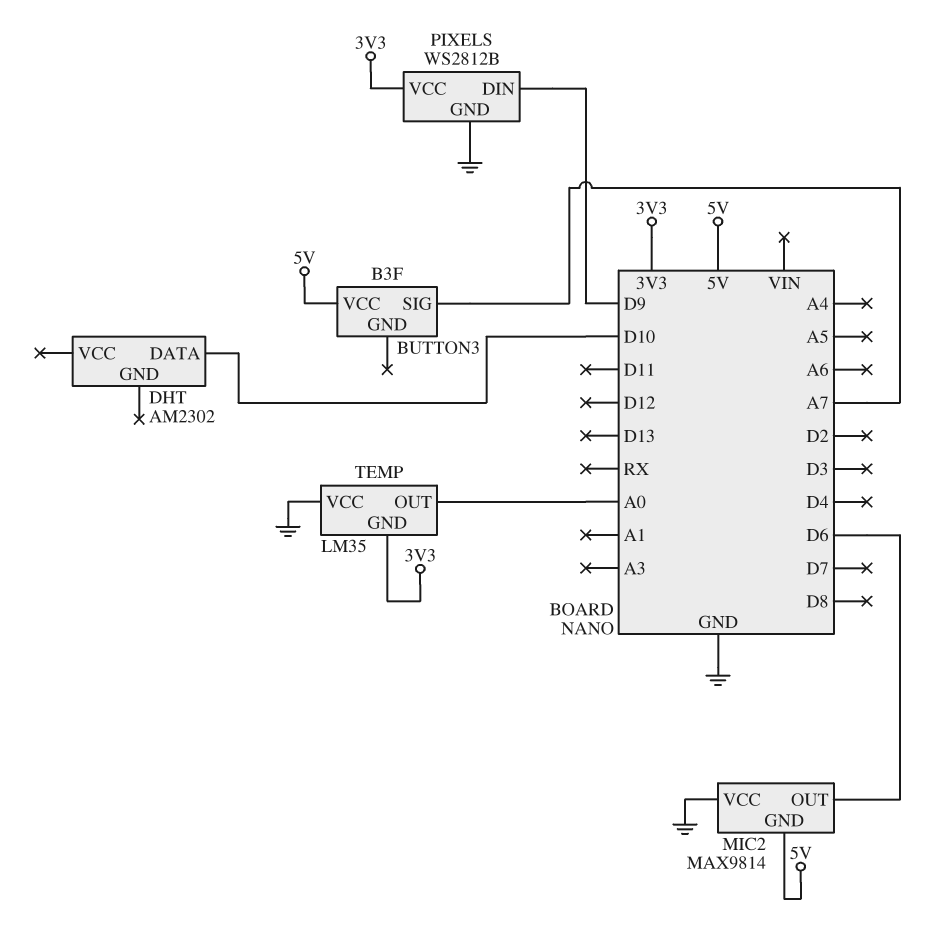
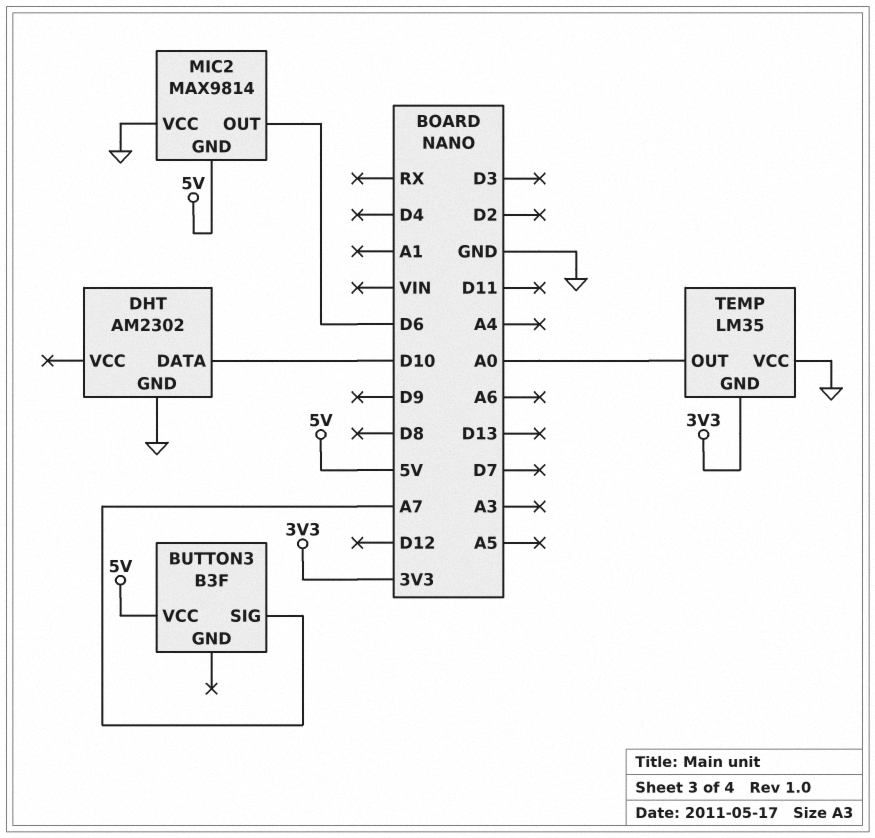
DHT pin GND: none -> GND
PIXELS: WS2812B -> none
PIXELS pin DIN: D9 -> none
PIXELS pin GND: GND -> none
PIXELS pin VCC: 3V3 -> none

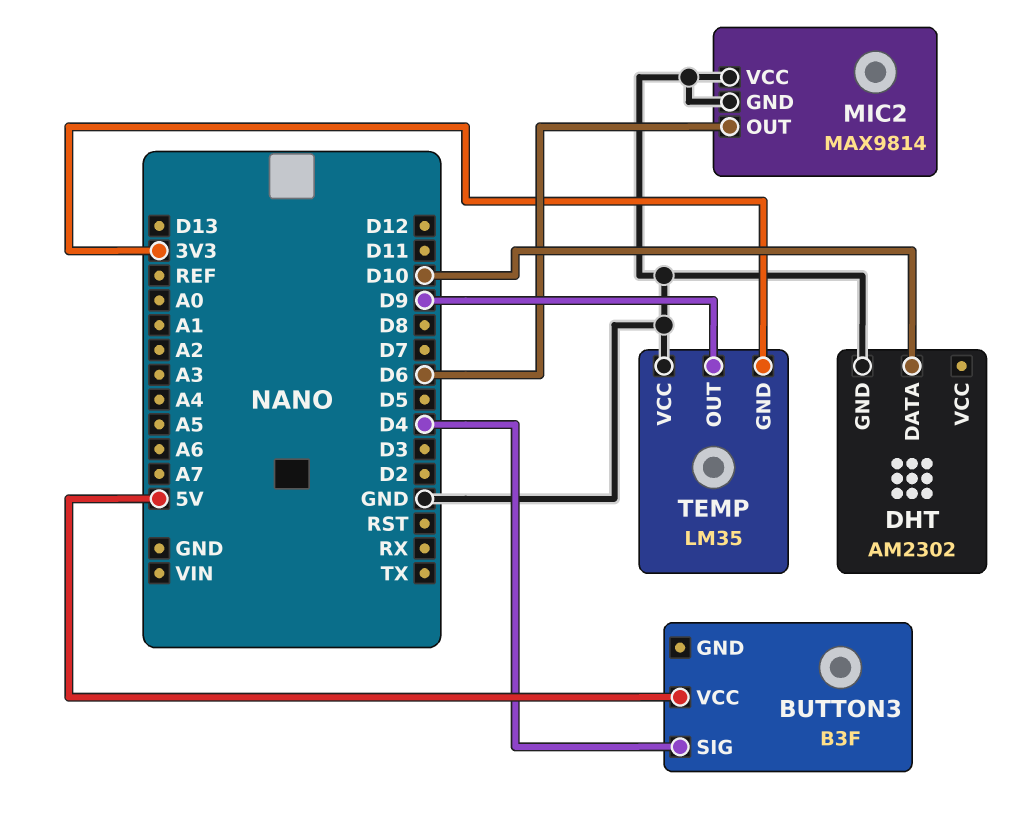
BUTTON3 pin SIG: A7 -> D4
MIC2 pin GND: 5V -> GND
TEMP pin OUT: A0 -> D9

